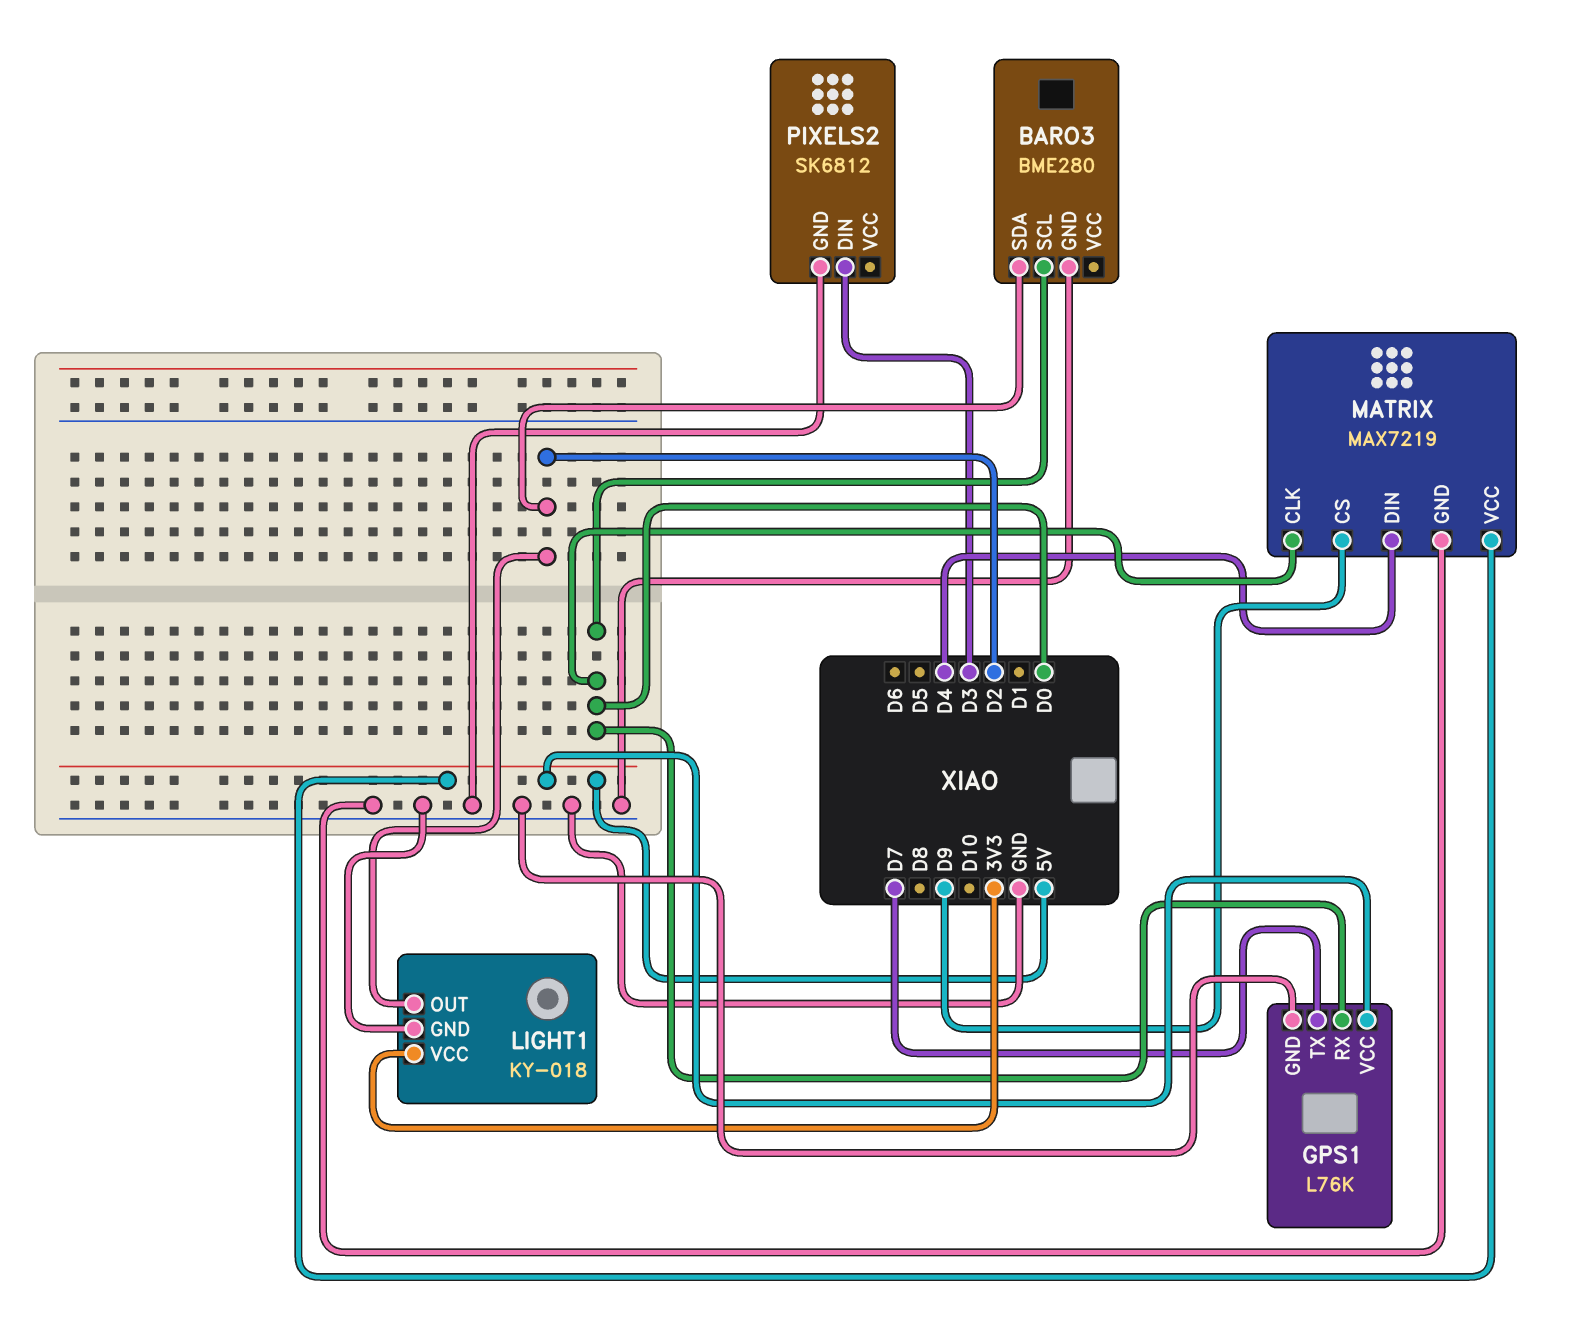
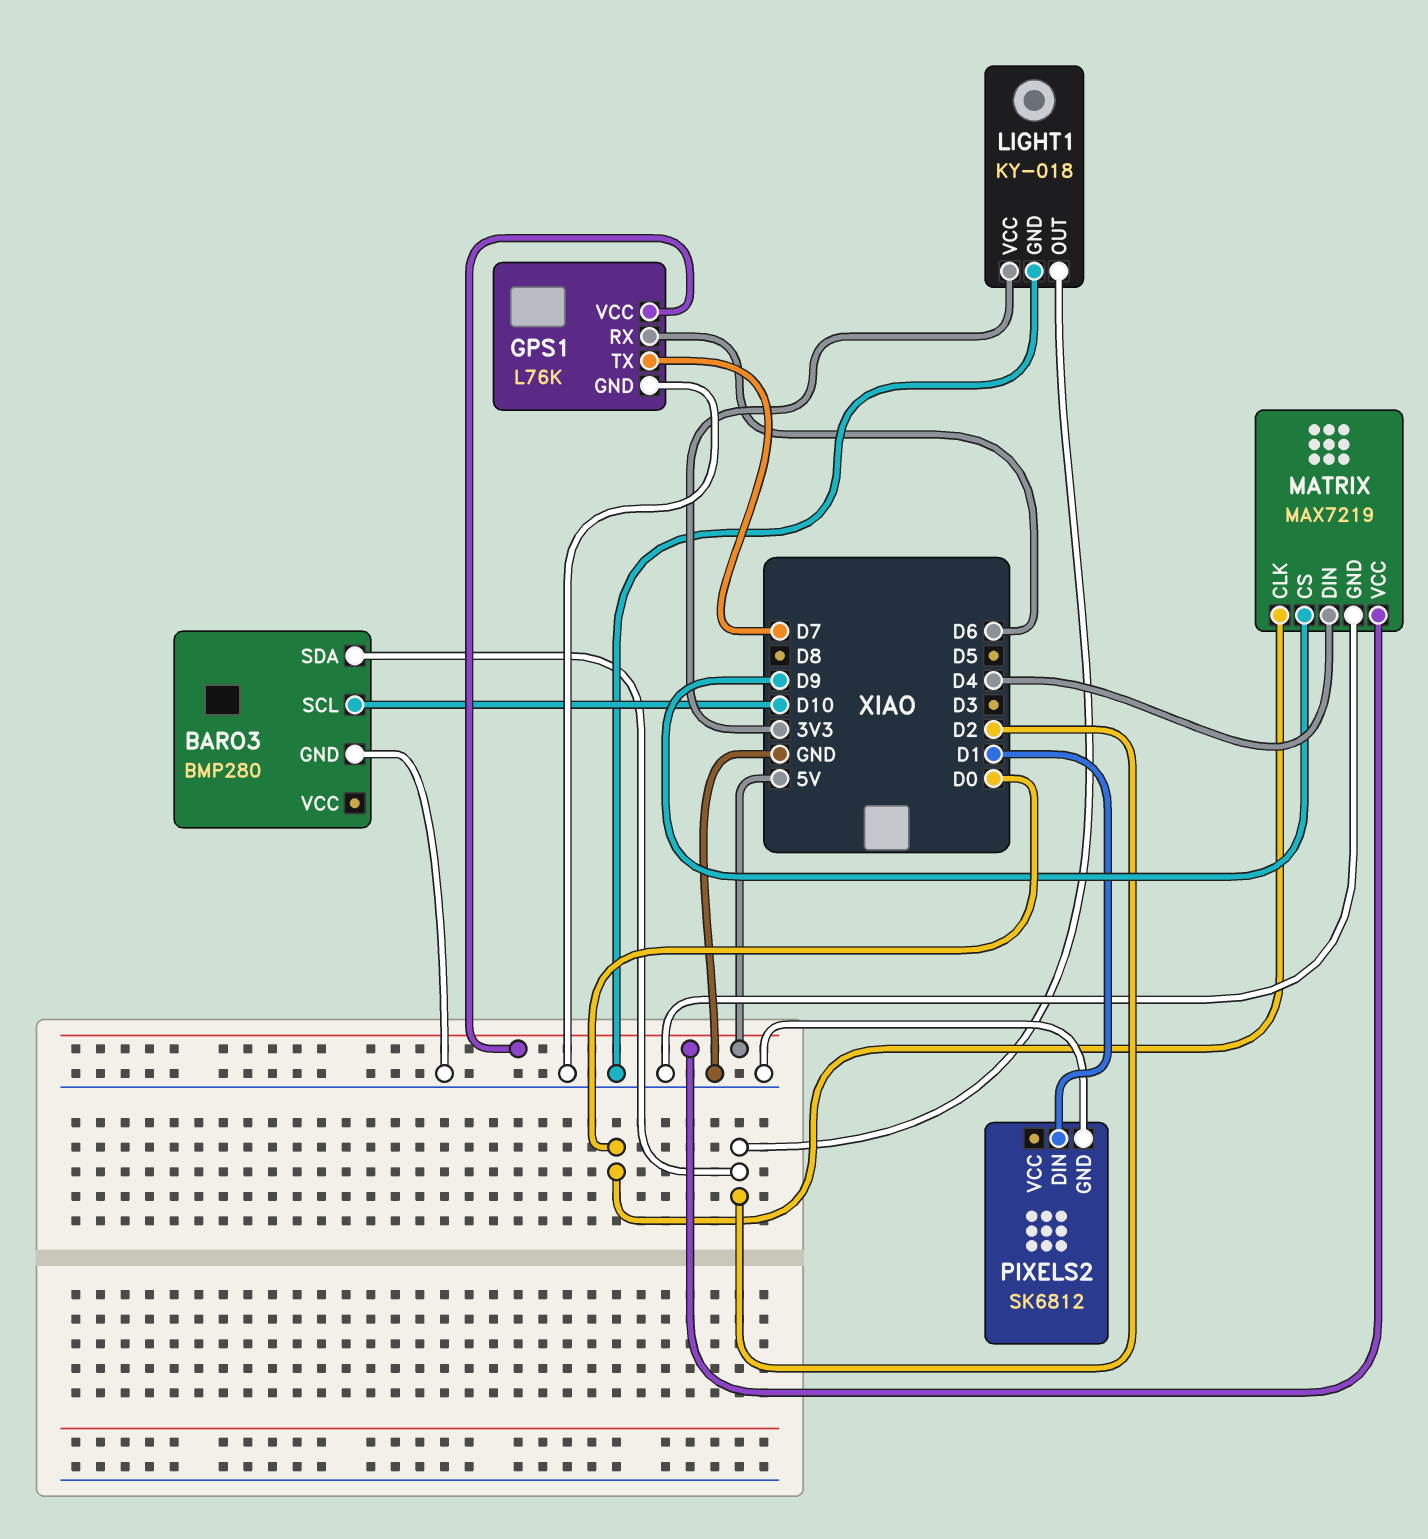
BARO3: BME280 -> BMP280
BARO3 pin SCL: D0 -> D10
GPS1 pin RX: D0 -> D6
PIXELS2 pin DIN: D3 -> D1

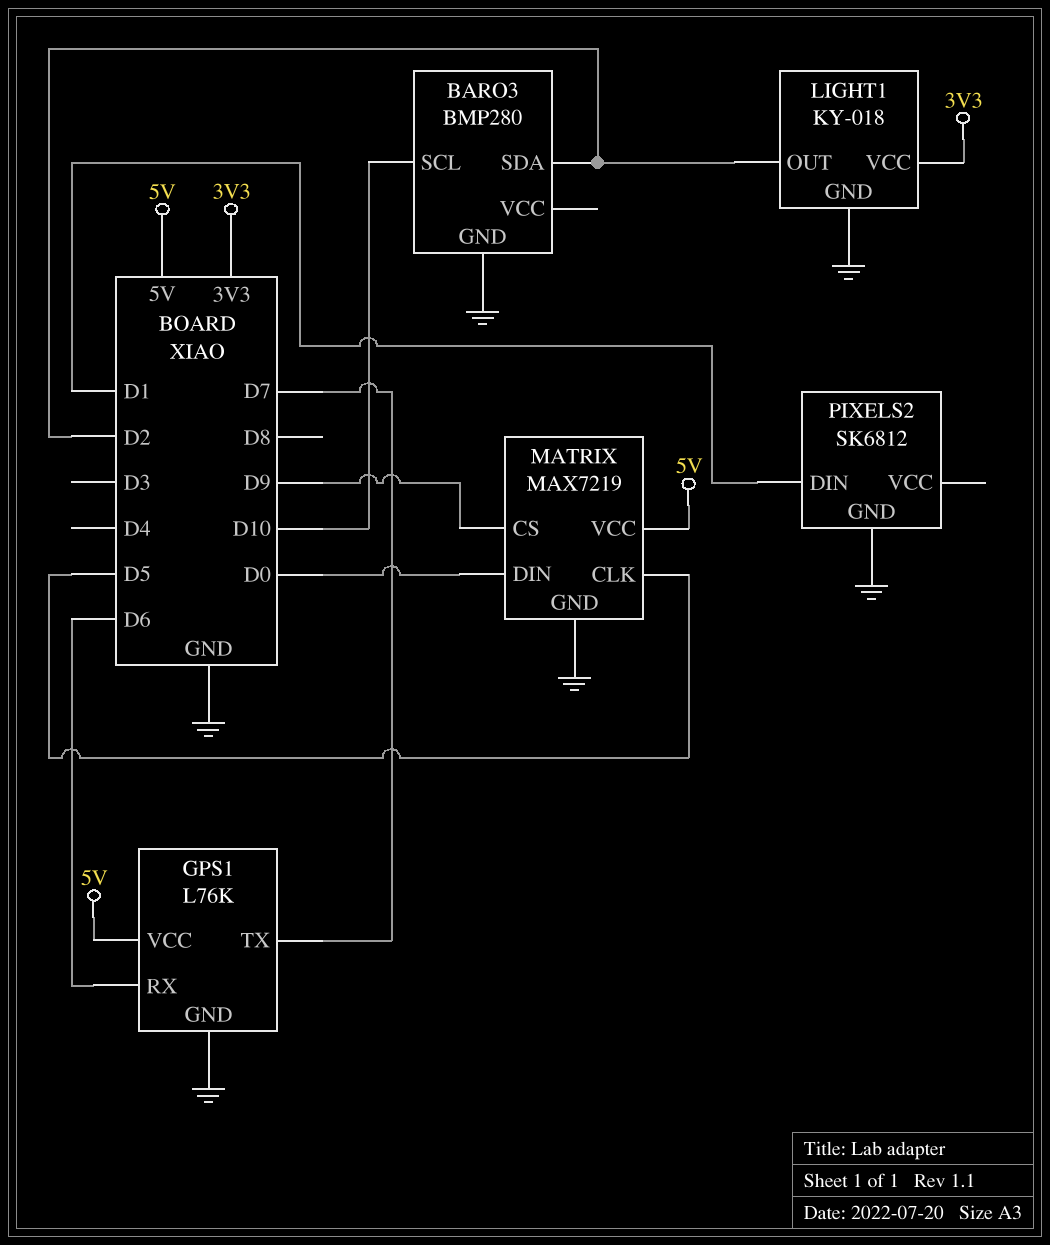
MATRIX pin CLK: D0 -> D5
MATRIX pin DIN: D4 -> D0

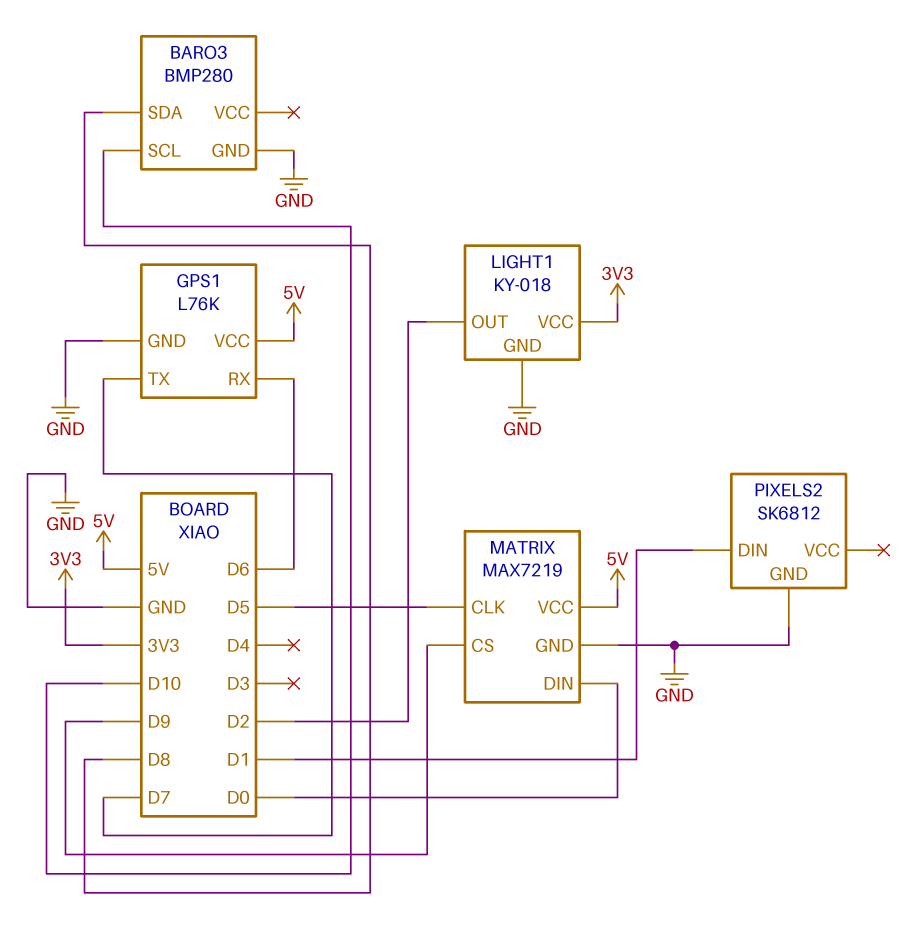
BARO3 pin SDA: D2 -> D8

